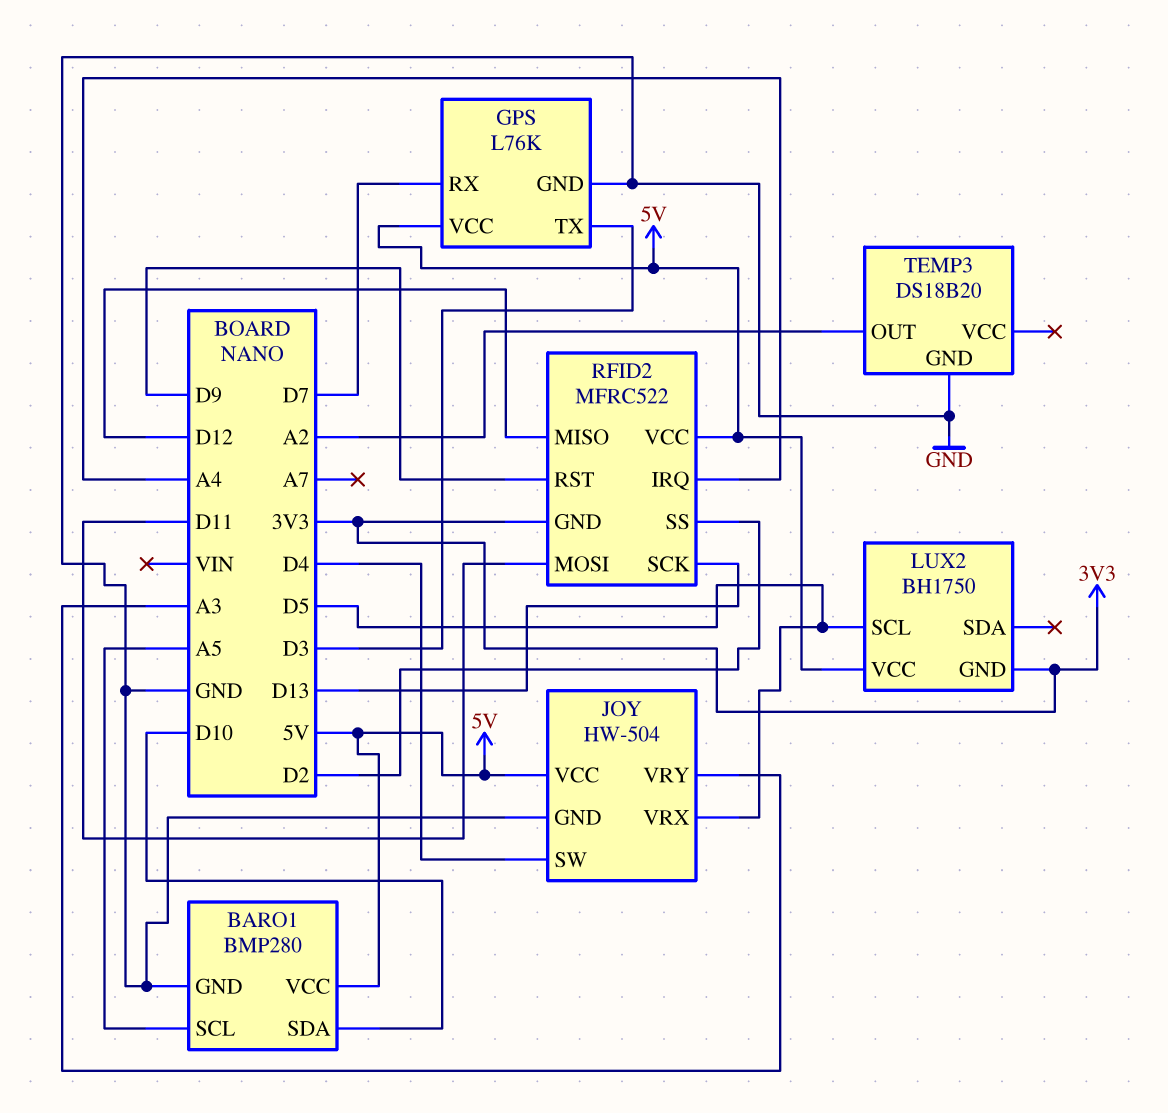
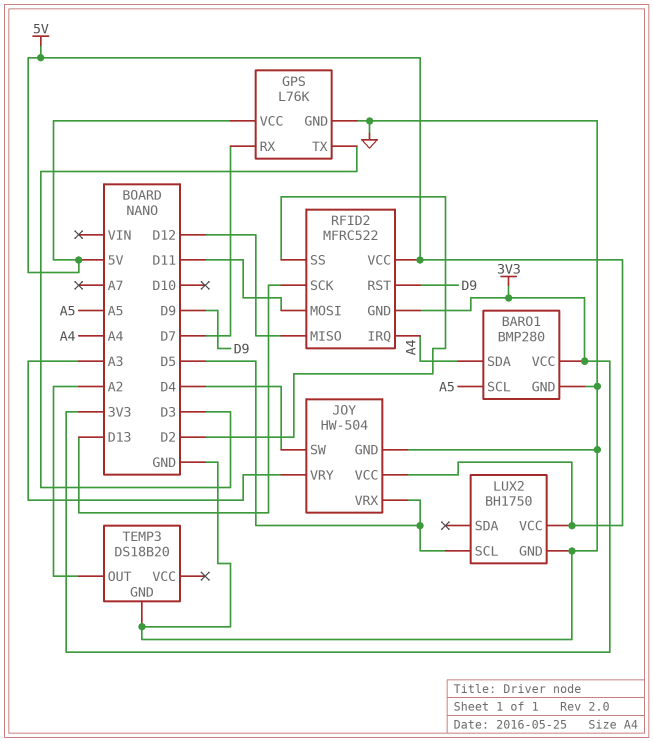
BARO1 pin SDA: D10 -> A4
BARO1 pin VCC: 5V -> 3V3
LUX2 pin GND: 3V3 -> GND

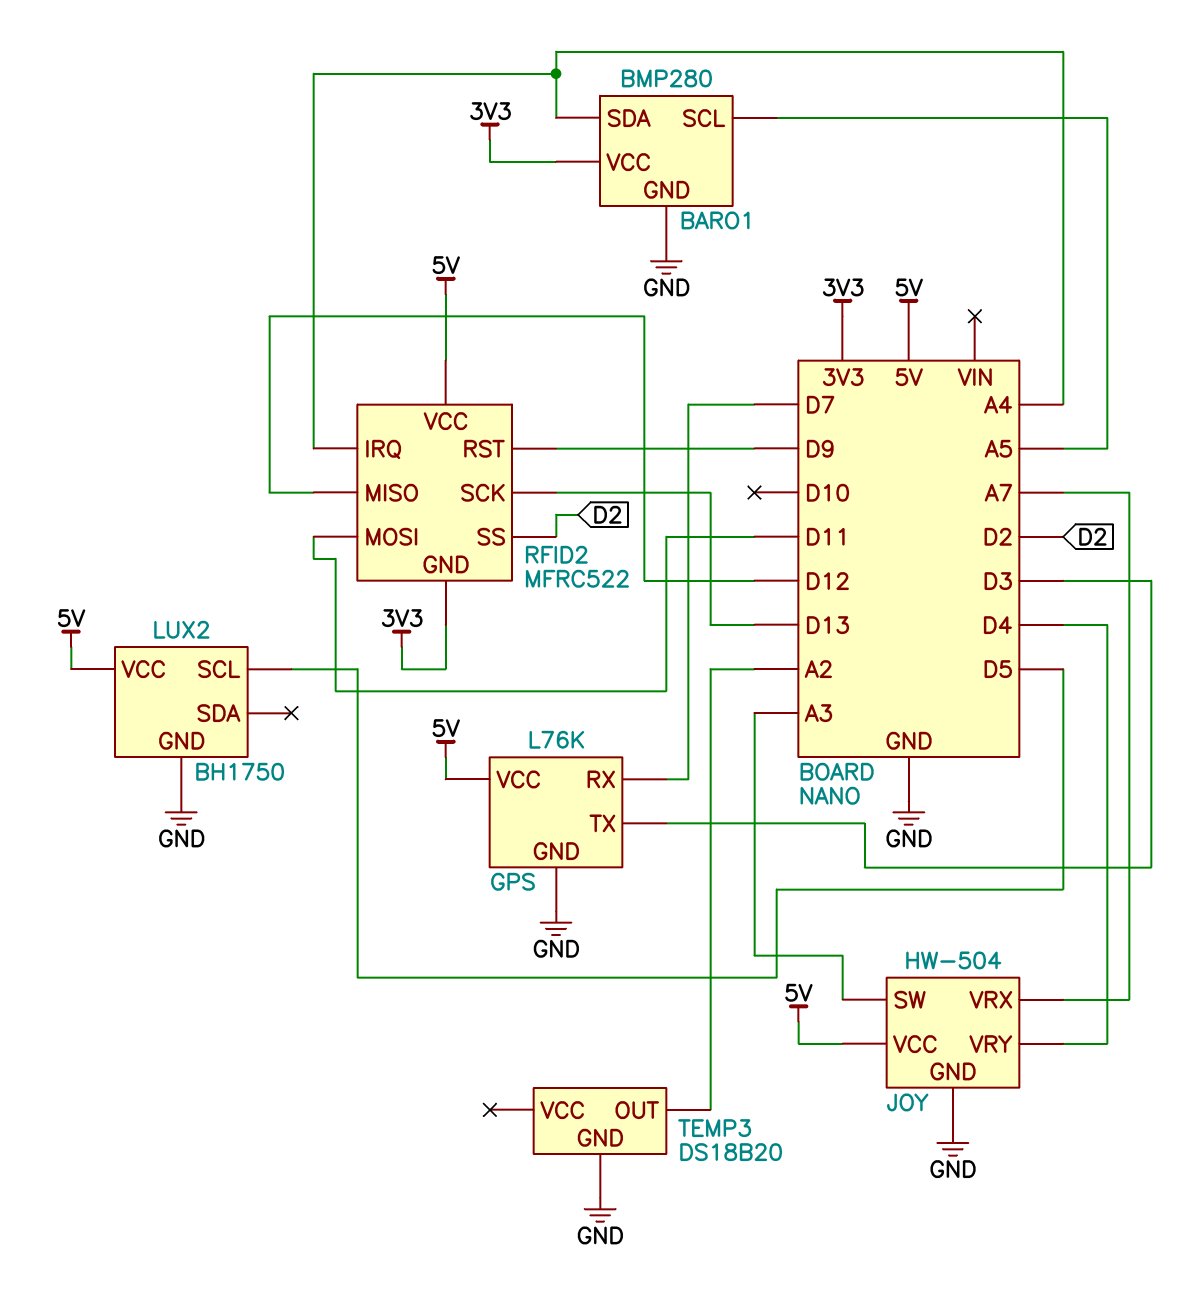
JOY pin SW: D4 -> A3
JOY pin VRX: D5 -> A7
JOY pin VRY: A3 -> D4

